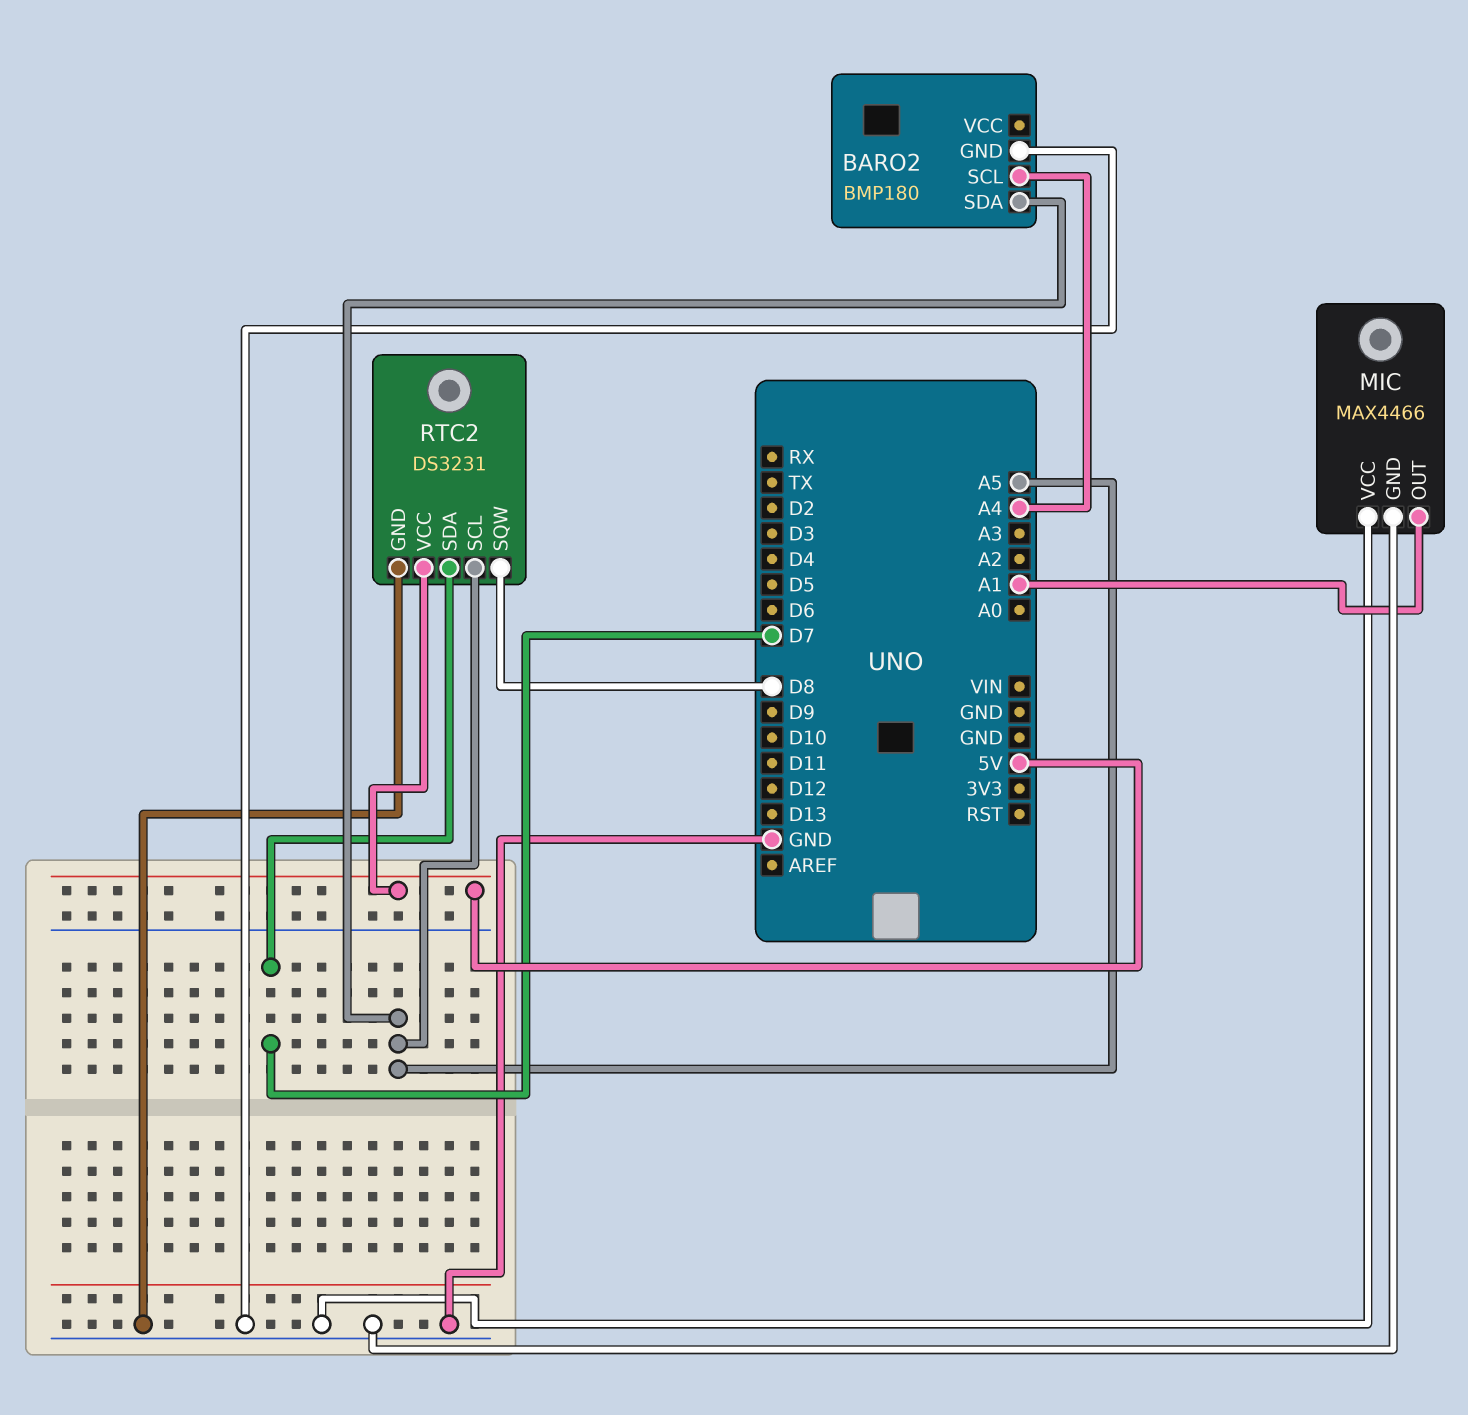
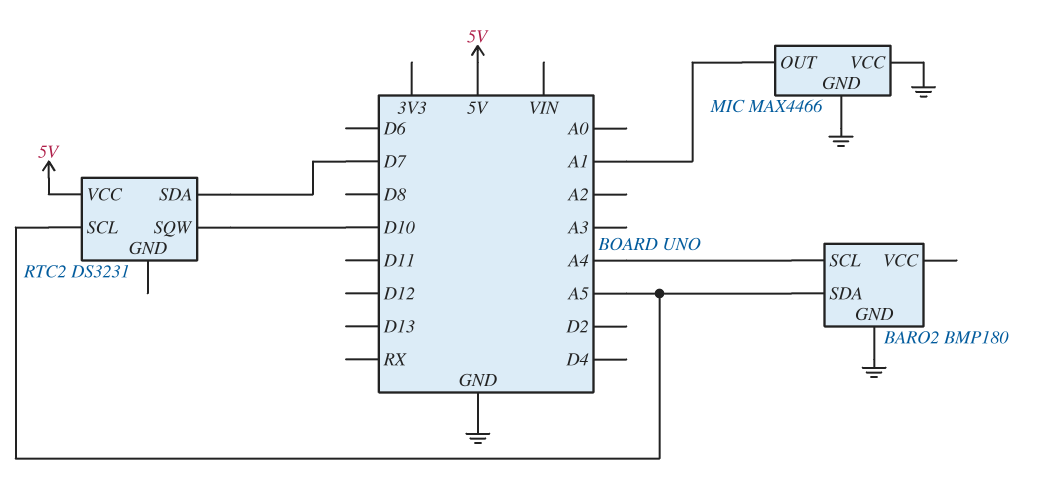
RTC2 pin GND: GND -> none
RTC2 pin SQW: D8 -> D10

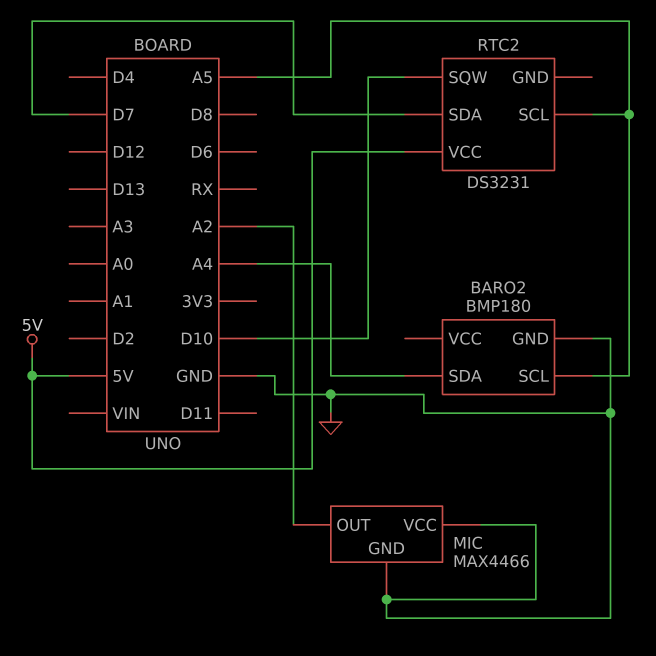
BARO2 pin SCL: A4 -> A5
BARO2 pin SDA: A5 -> A4
MIC pin OUT: A1 -> A2

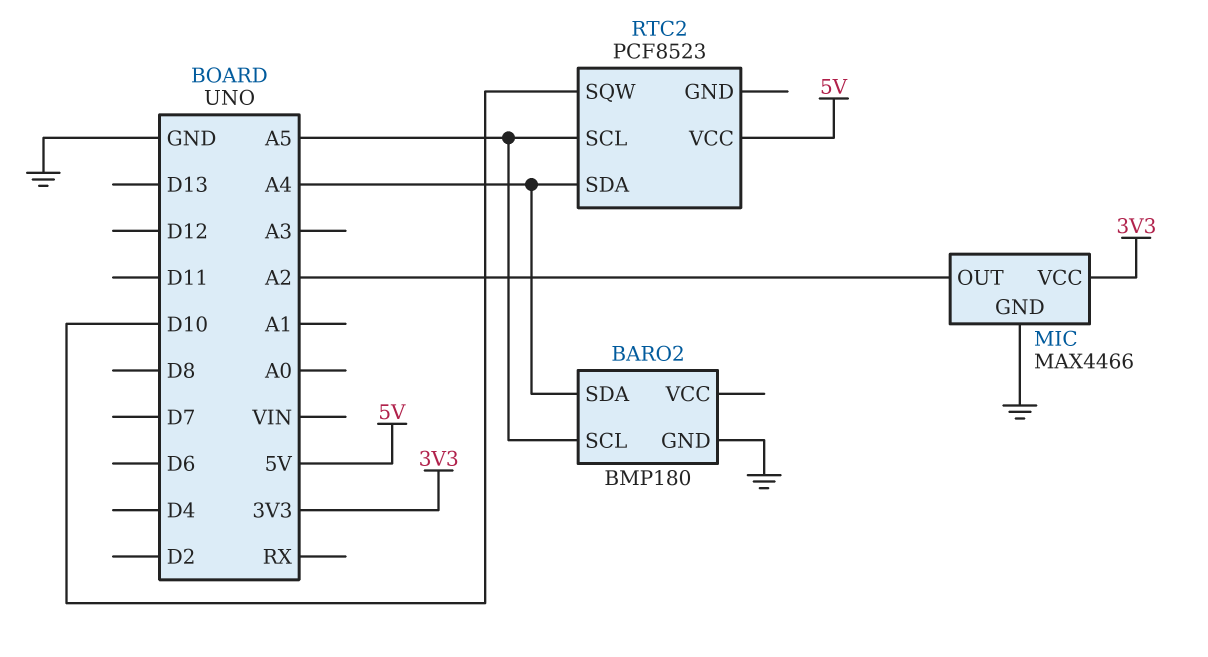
MIC pin VCC: GND -> 3V3
RTC2: DS3231 -> PCF8523
RTC2 pin SDA: D7 -> A4

